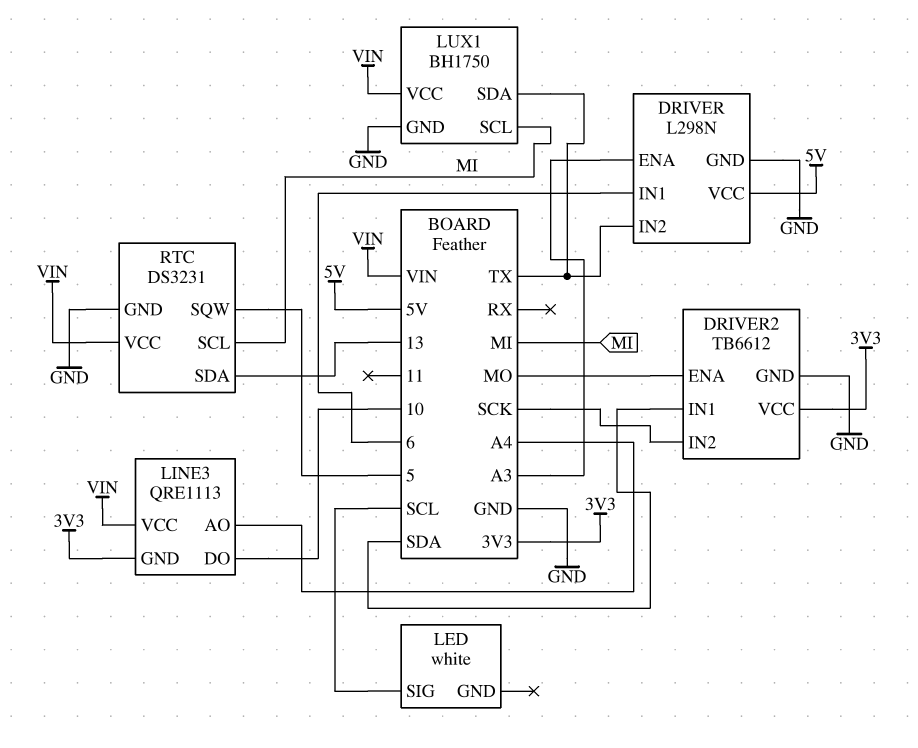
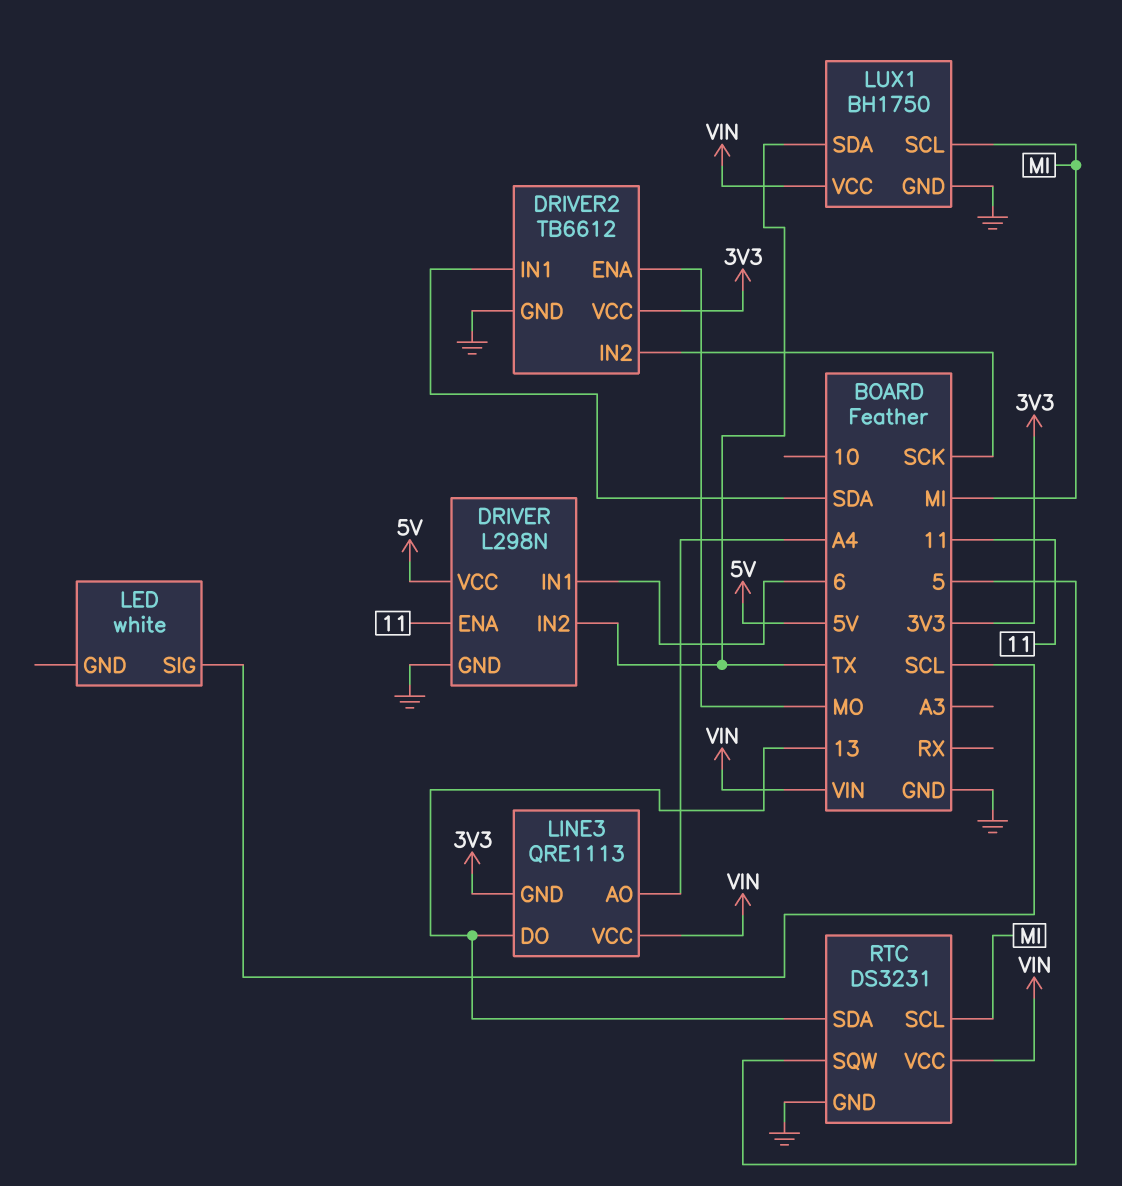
DRIVER pin ENA: A3 -> 11
LINE3 pin DO: 10 -> 13

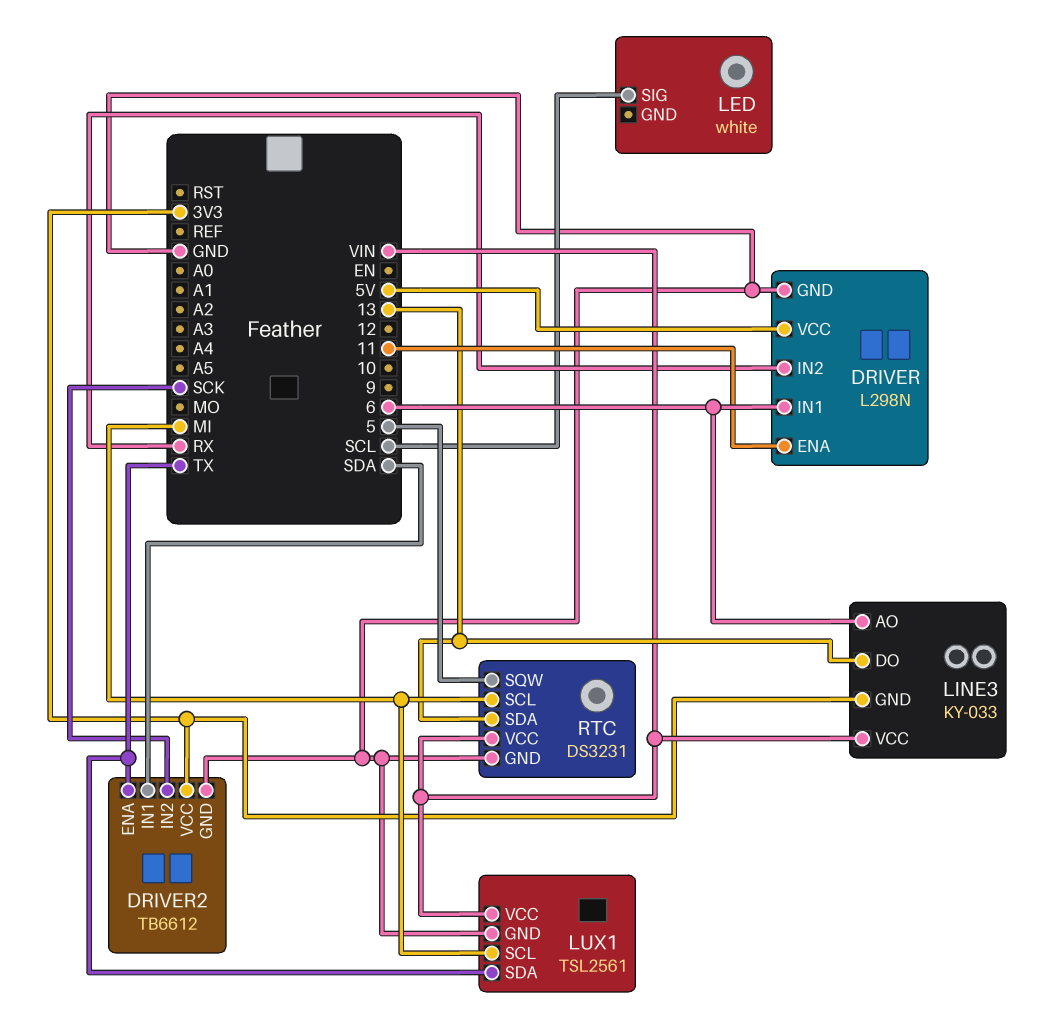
DRIVER pin IN2: TX -> RX
DRIVER2 pin ENA: MO -> TX
LINE3: QRE1113 -> KY-033
LINE3 pin AO: A4 -> 6
LUX1: BH1750 -> TSL2561

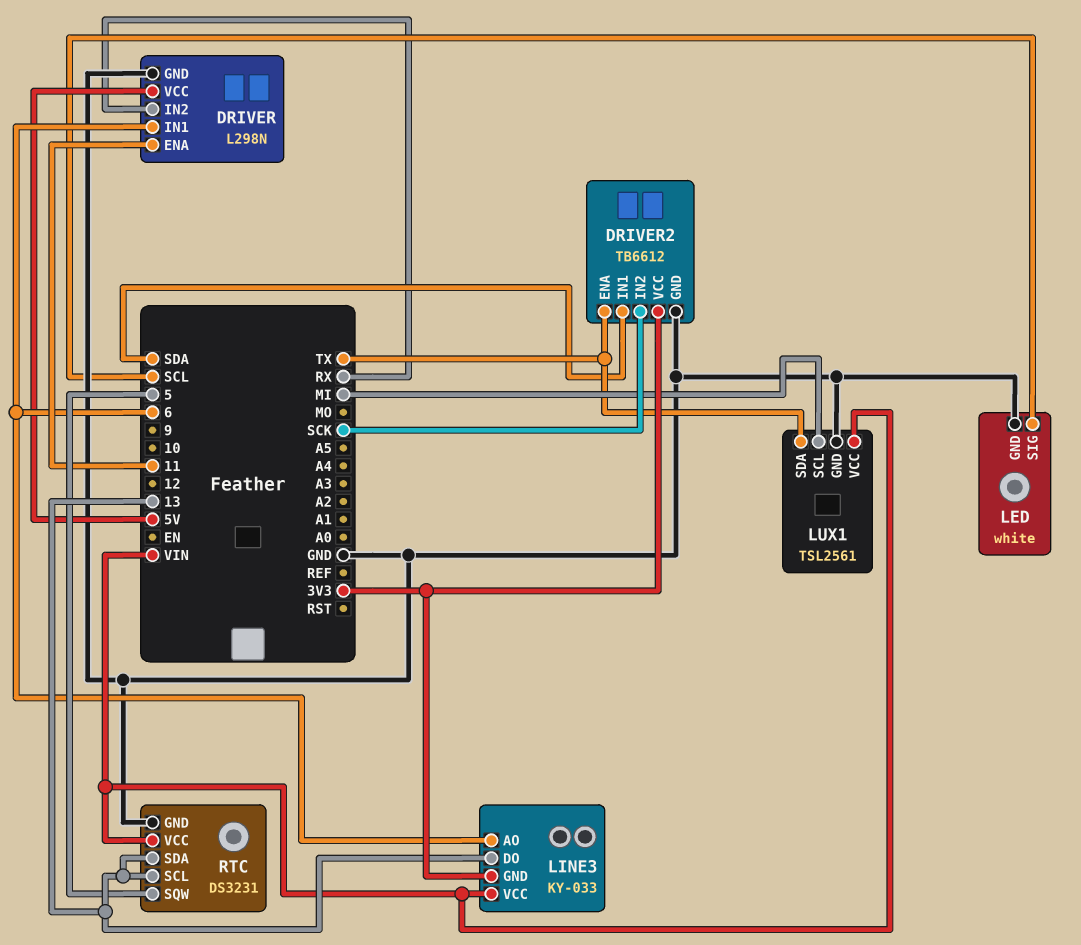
LED pin GND: none -> GND
RTC pin SCL: MI -> 13

